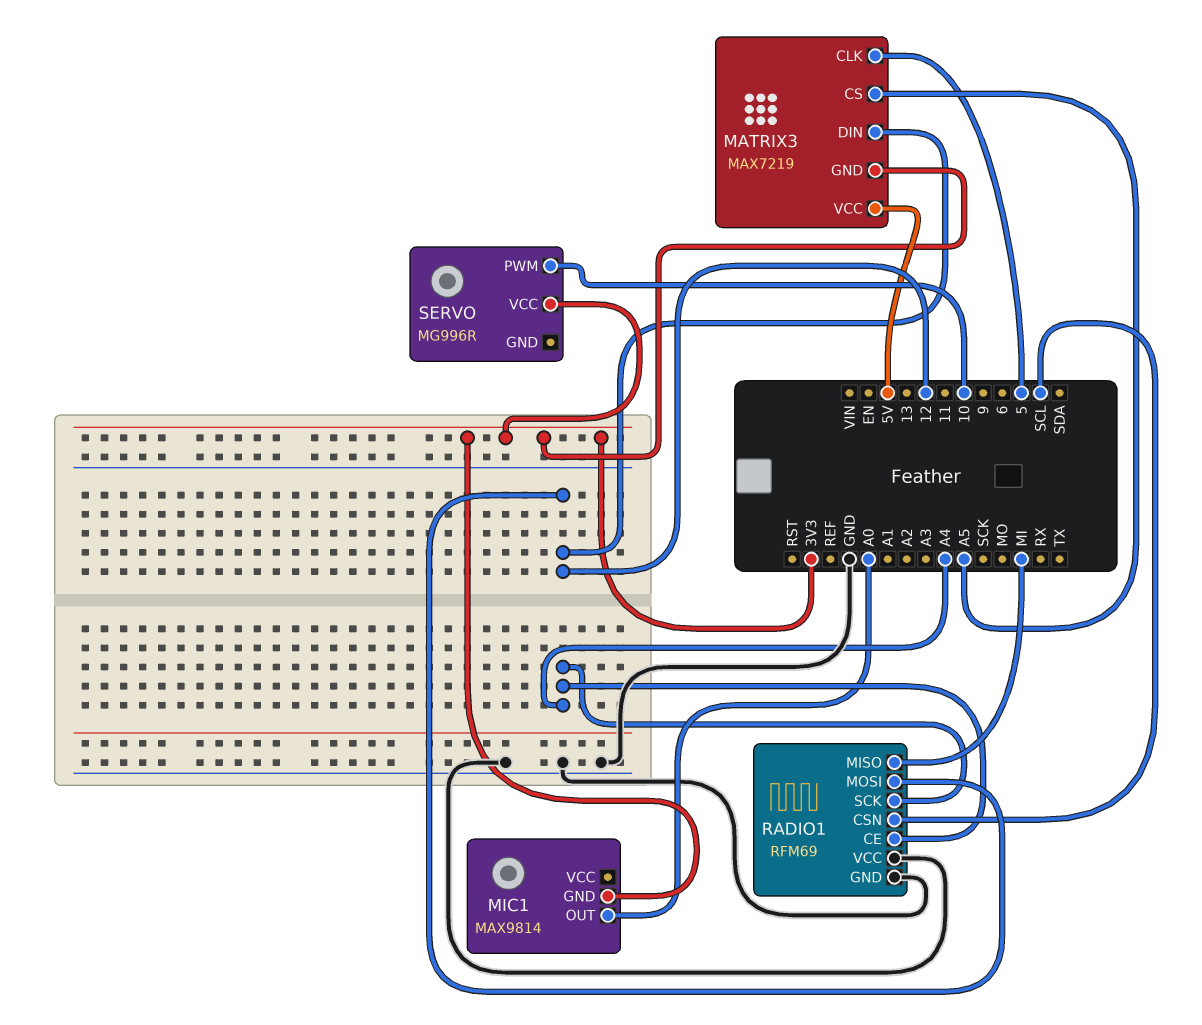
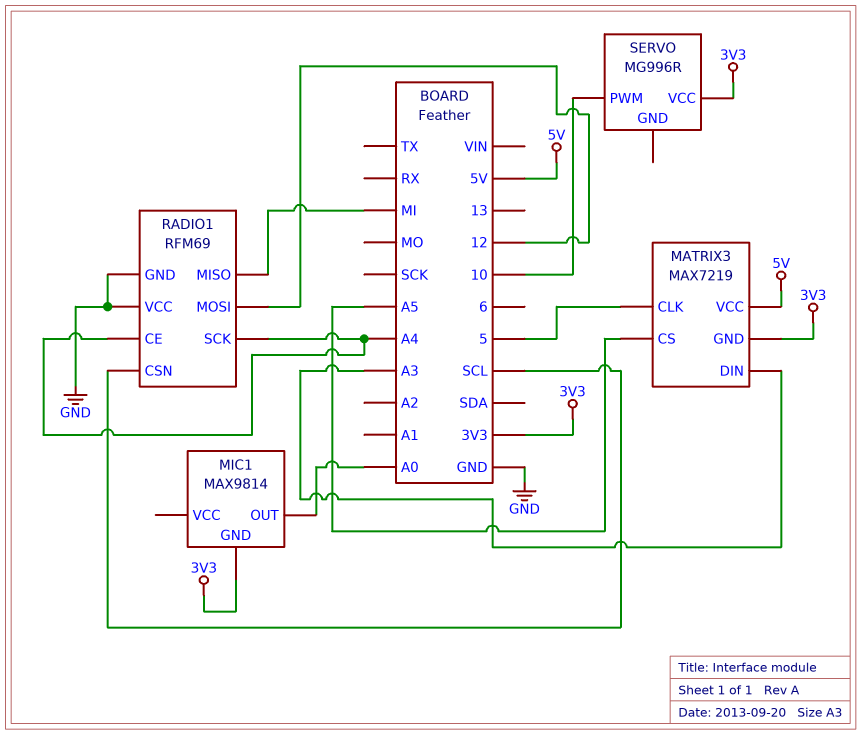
MATRIX3 pin DIN: 12 -> A3

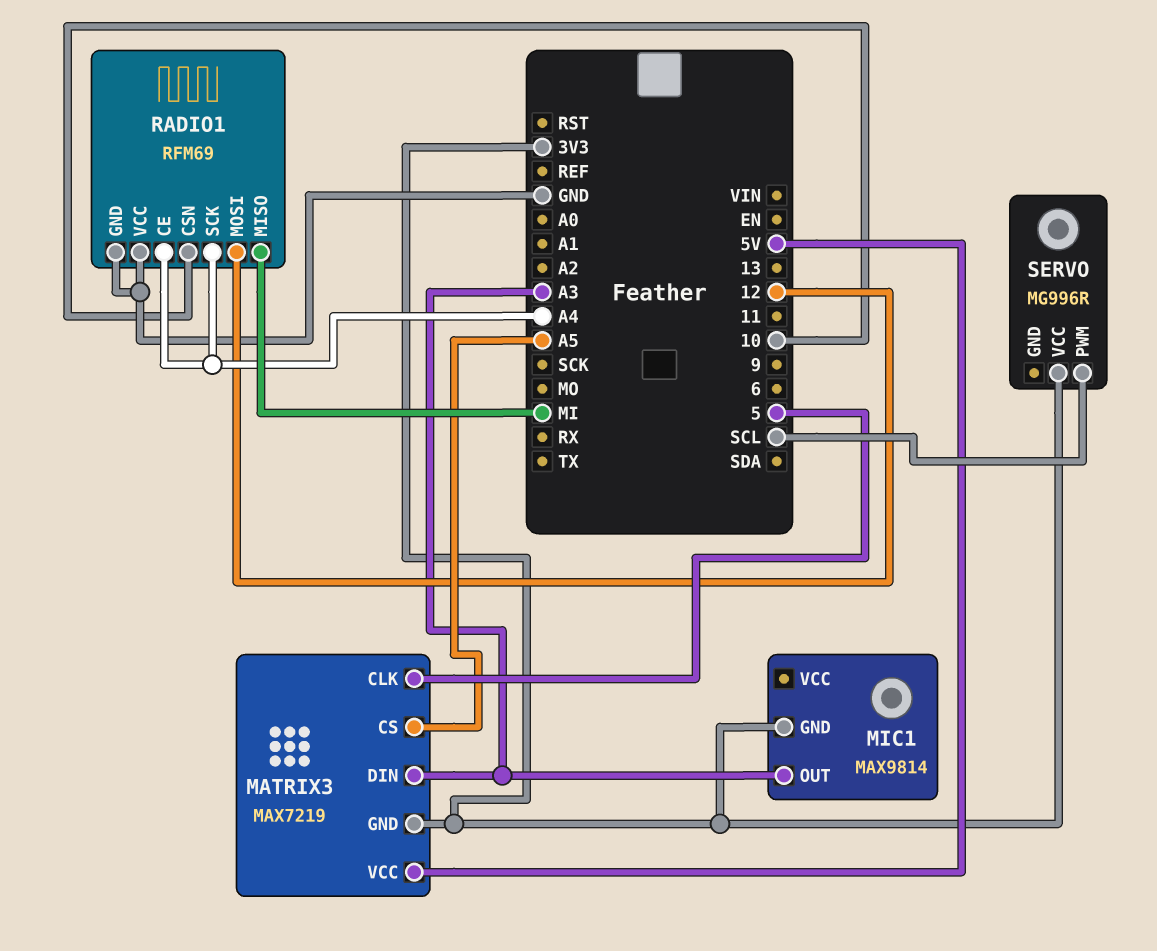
MIC1 pin OUT: A0 -> A3
RADIO1 pin CSN: SCL -> 10
SERVO pin PWM: 10 -> SCL

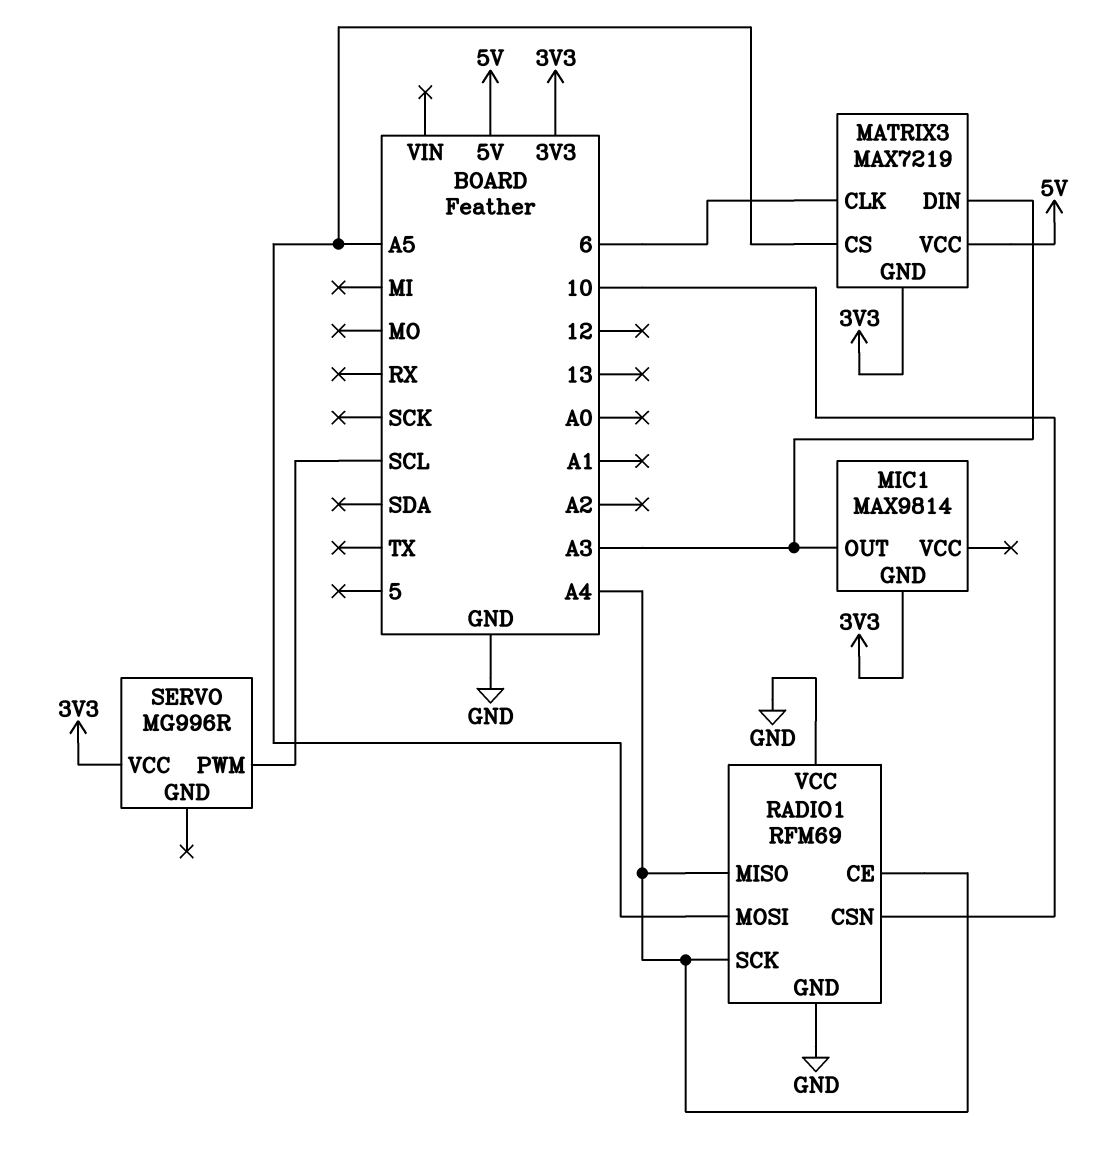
MATRIX3 pin CLK: 5 -> 6
RADIO1 pin MISO: MI -> A4
RADIO1 pin MOSI: 12 -> A5

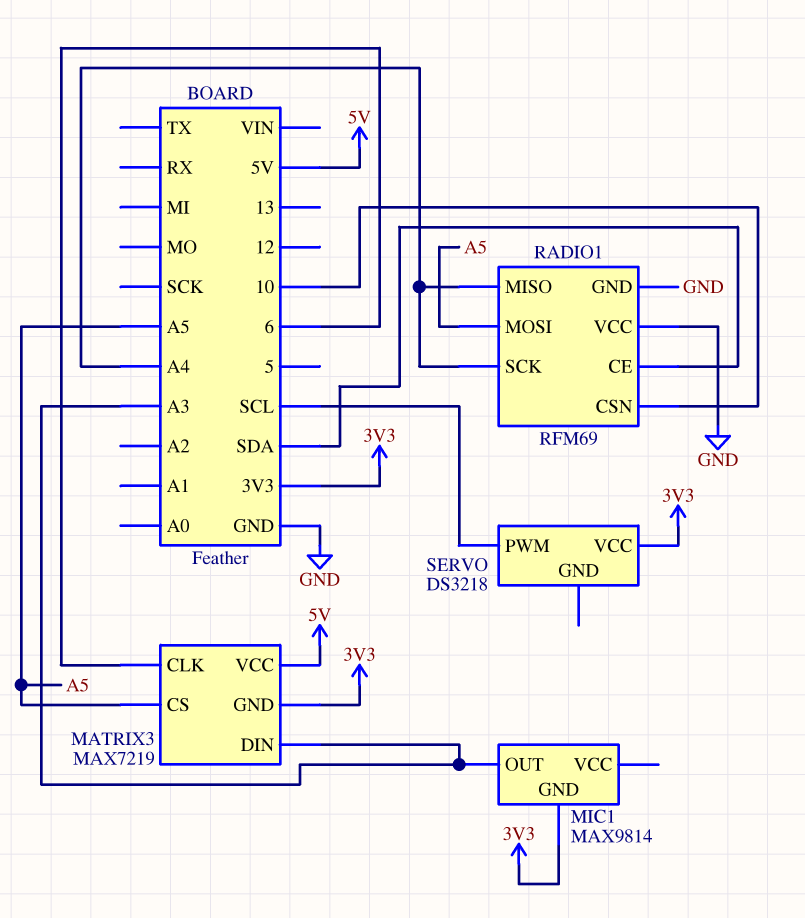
RADIO1 pin CE: A4 -> SDA
SERVO: MG996R -> DS3218

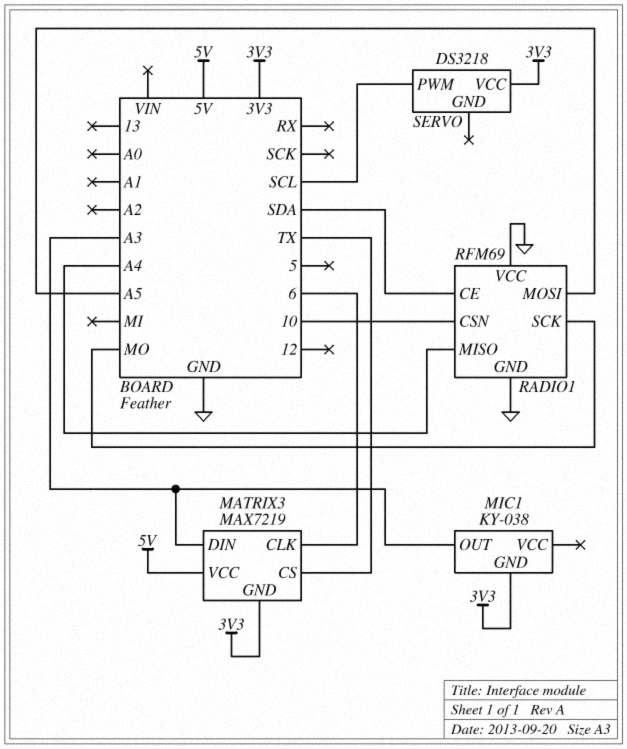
MATRIX3 pin CS: A5 -> TX
MIC1: MAX9814 -> KY-038
RADIO1 pin SCK: A4 -> MO

